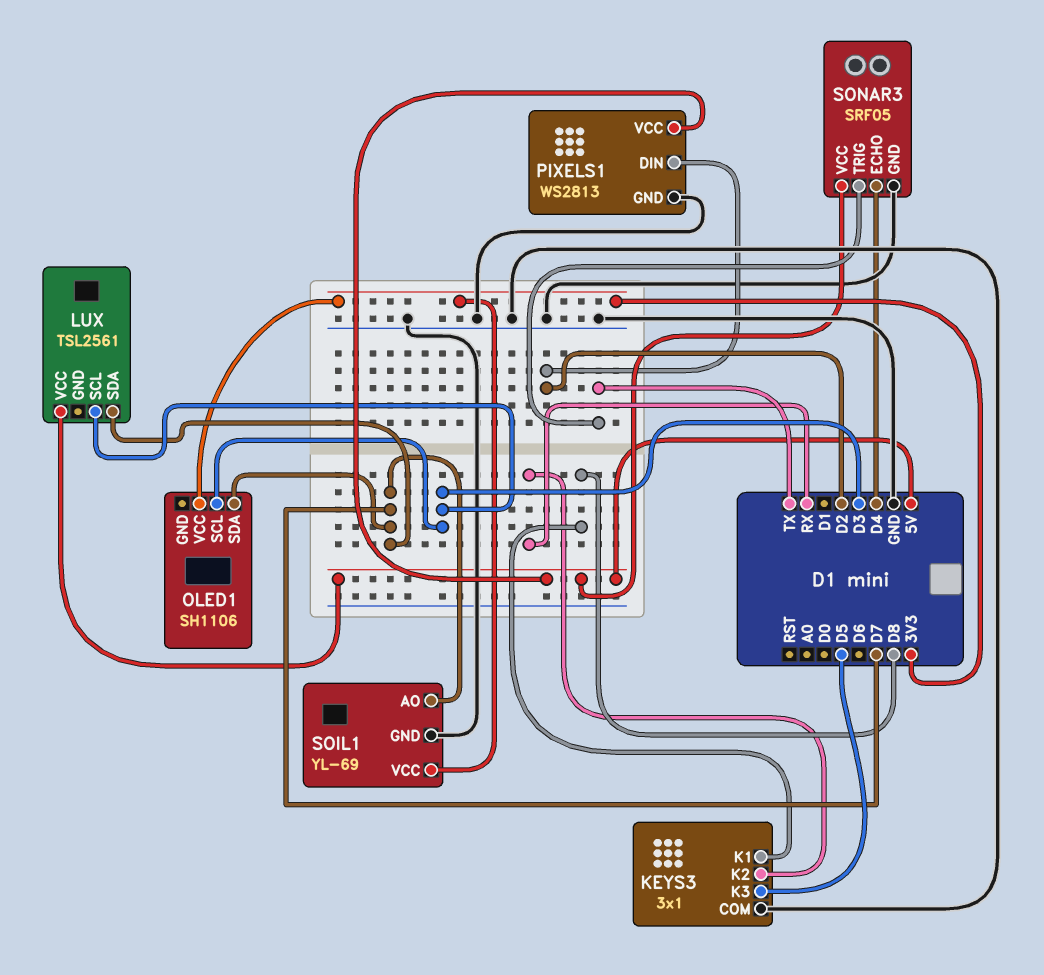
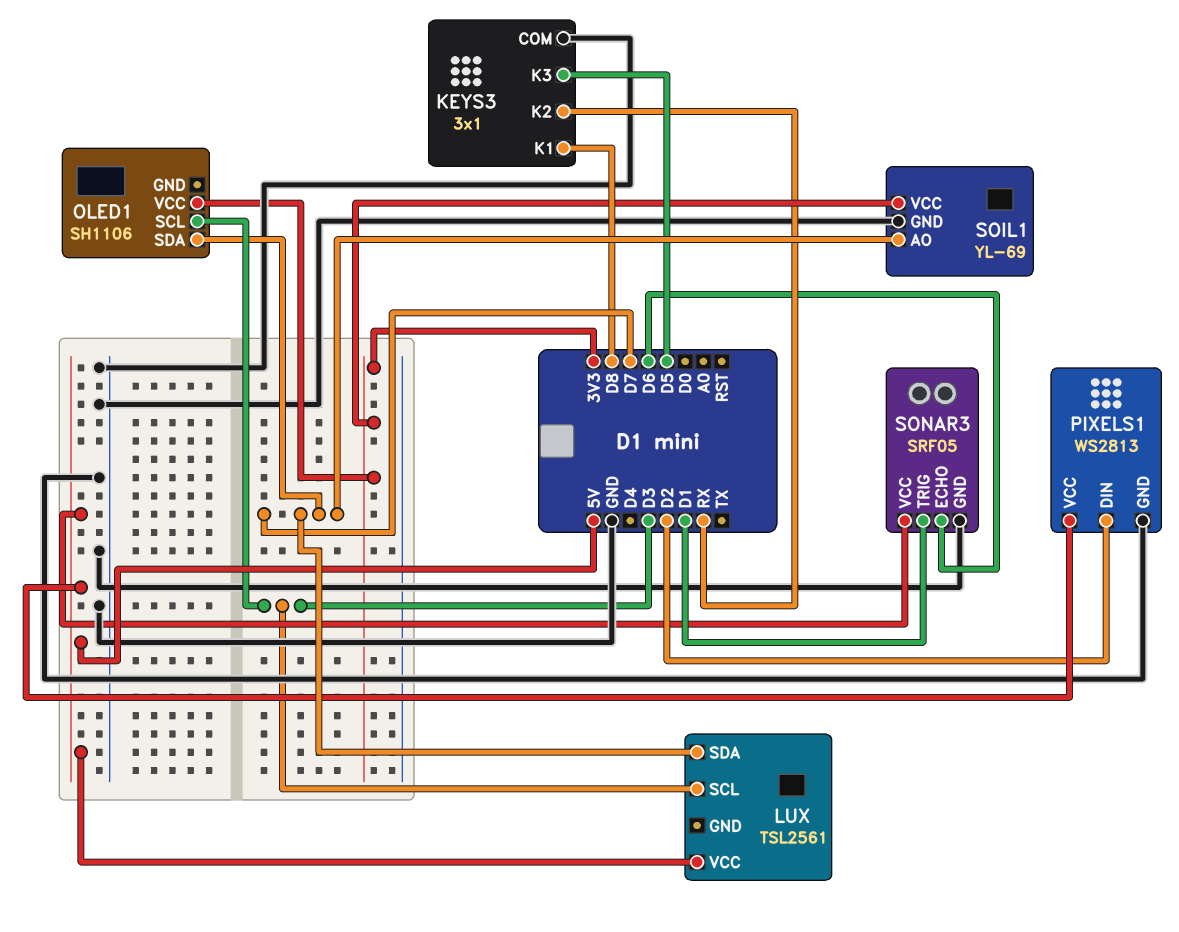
SONAR3 pin ECHO: D4 -> D6
SONAR3 pin TRIG: TX -> D1

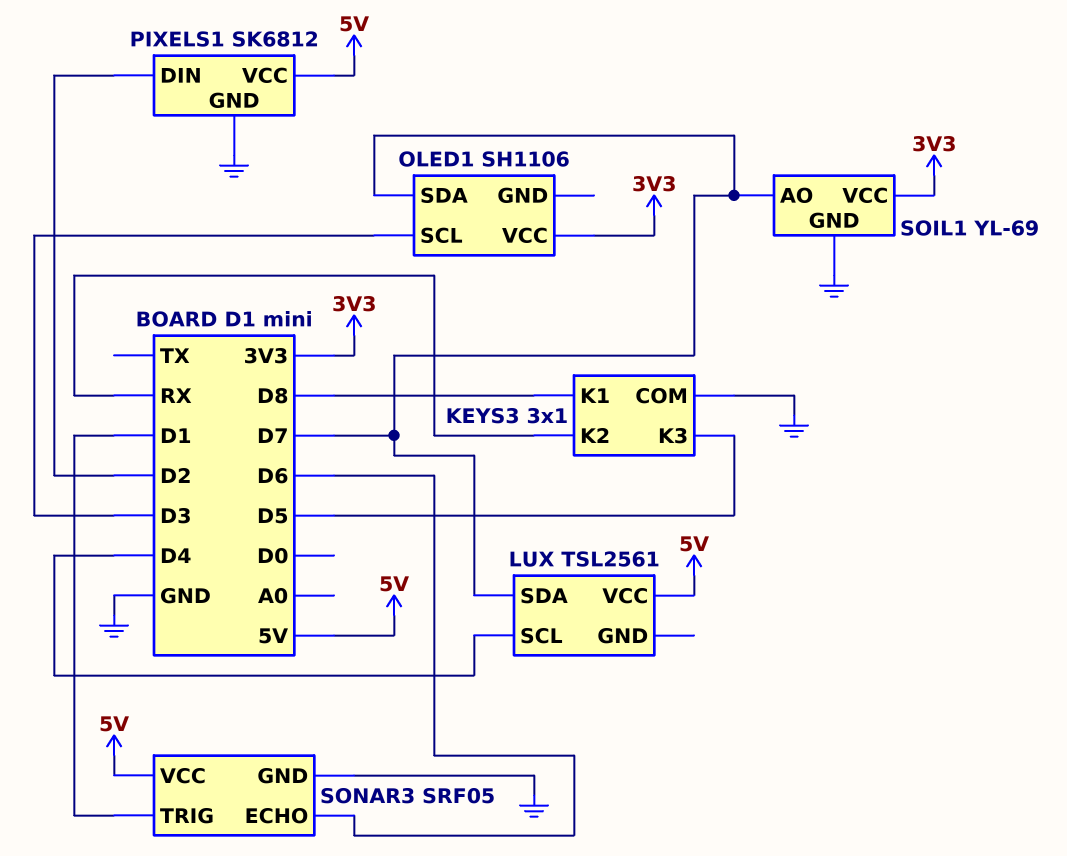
LUX pin SCL: D3 -> D4
PIXELS1: WS2813 -> SK6812

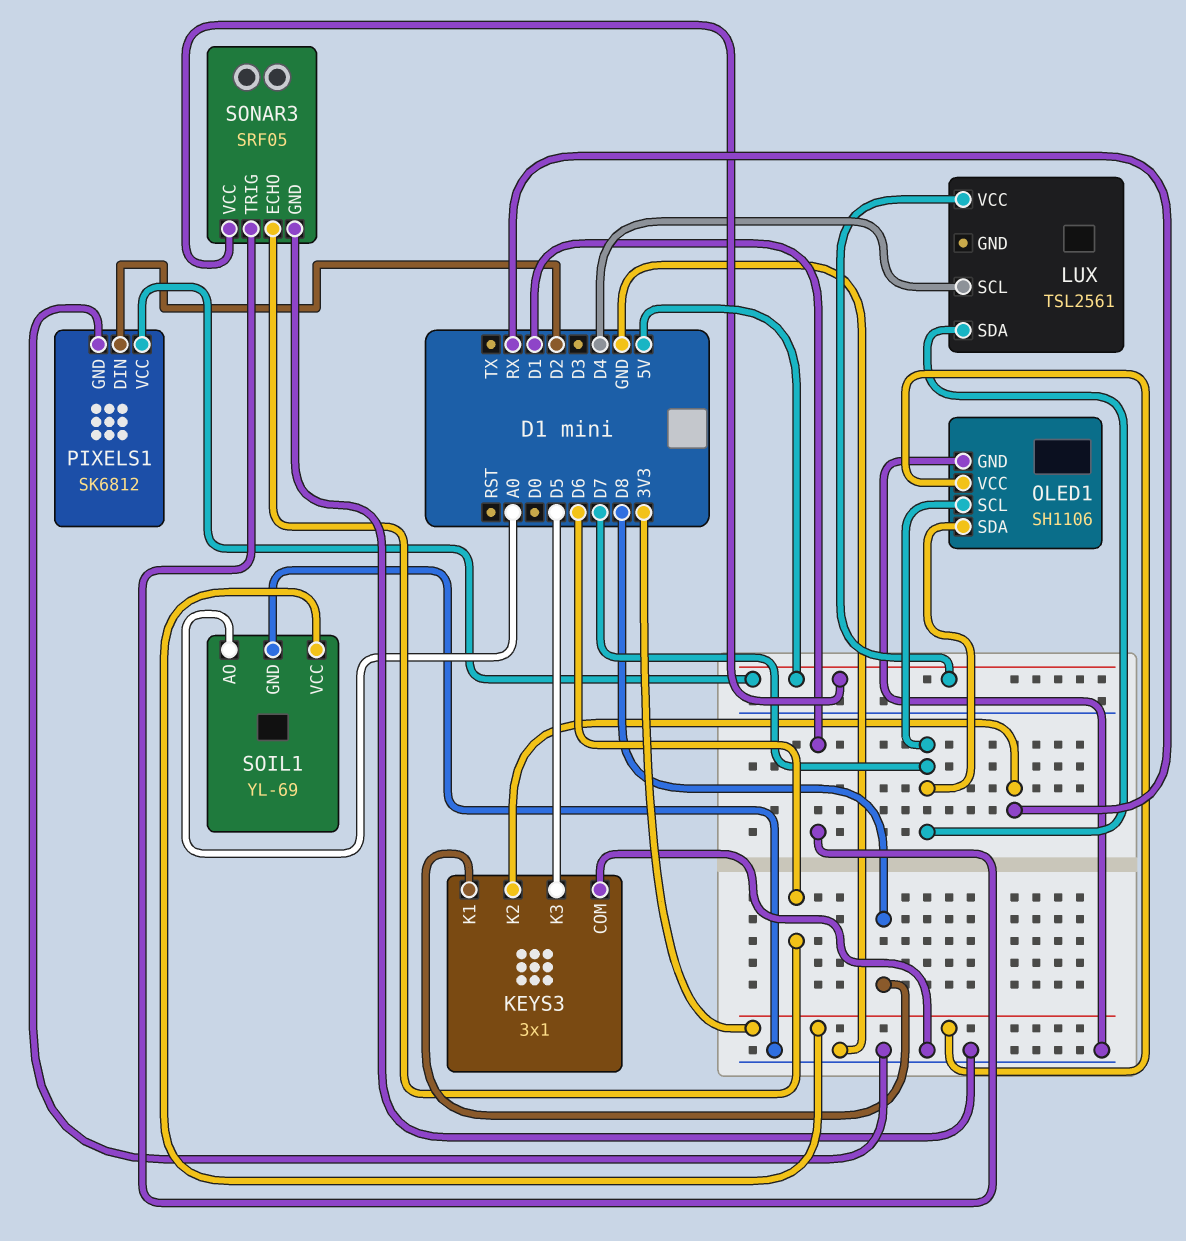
OLED1 pin GND: none -> GND
OLED1 pin SCL: D3 -> D7
SOIL1 pin AO: D7 -> A0

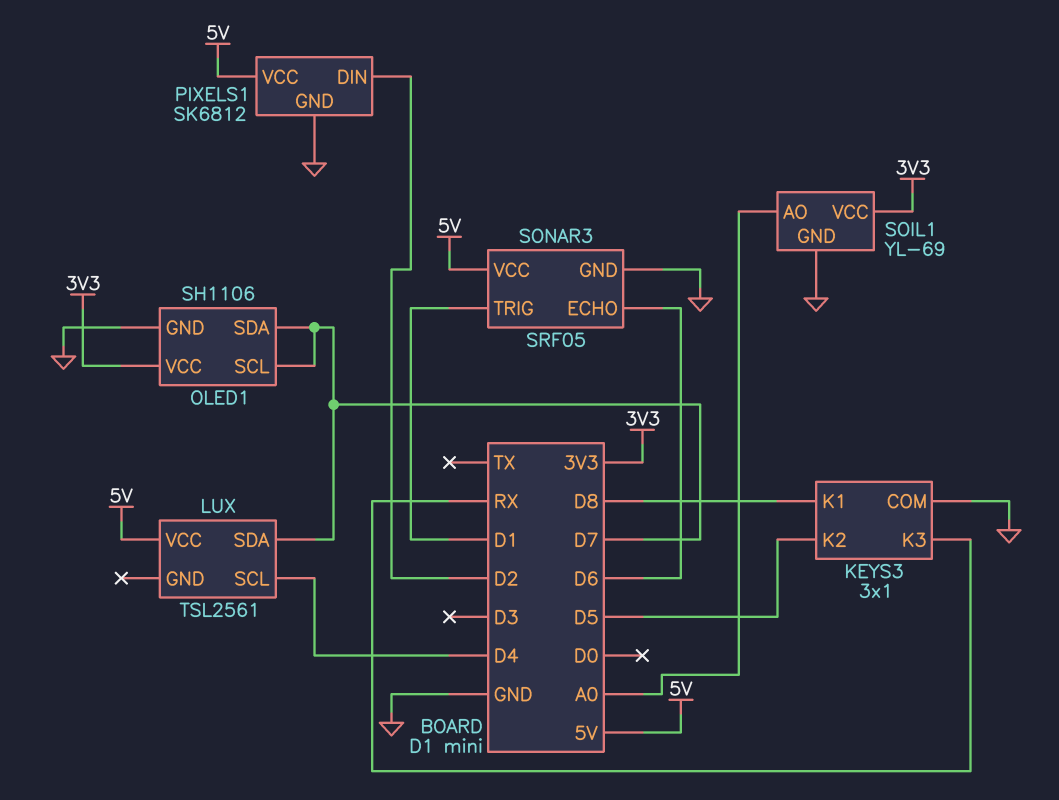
KEYS3 pin K2: RX -> D5
KEYS3 pin K3: D5 -> RX

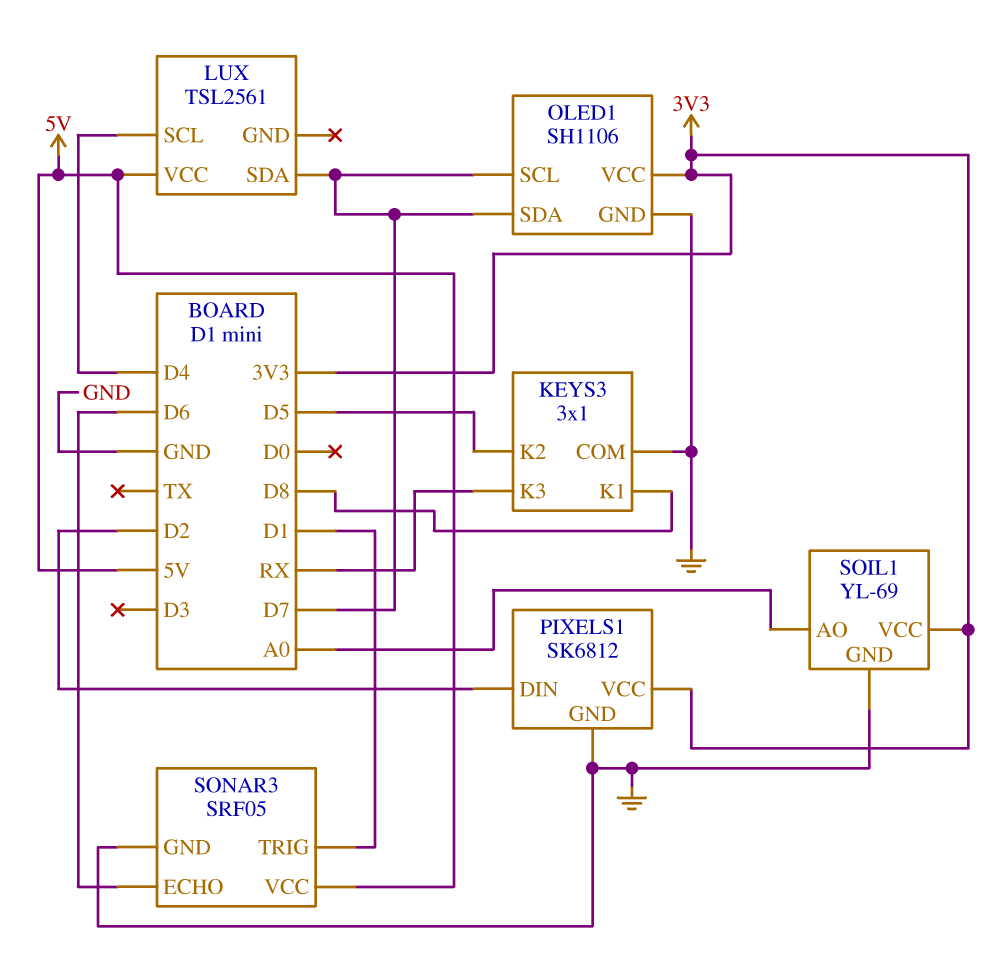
PIXELS1 pin VCC: 5V -> 3V3

